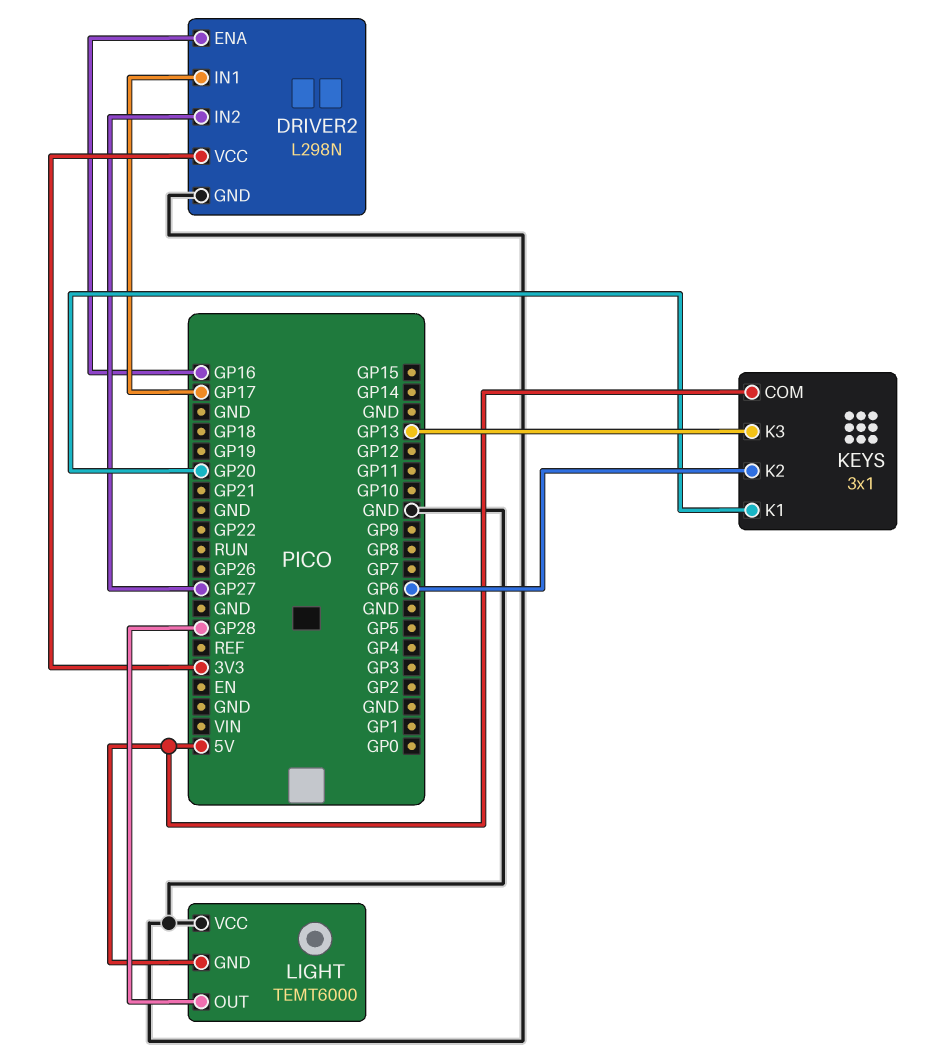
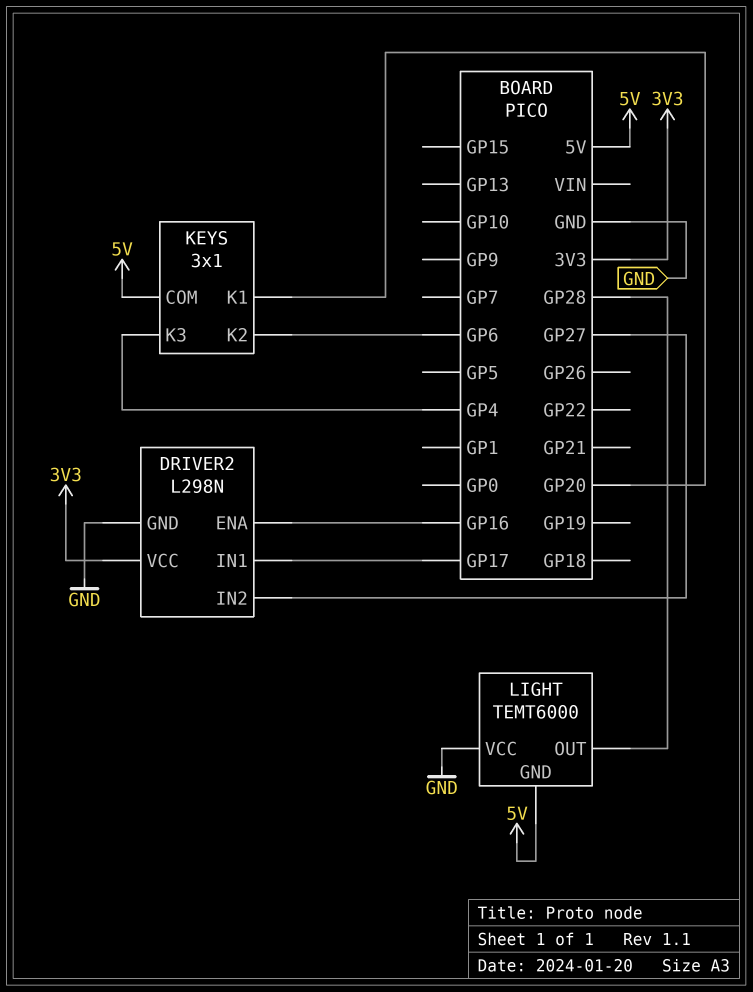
KEYS pin K3: GP13 -> GP4

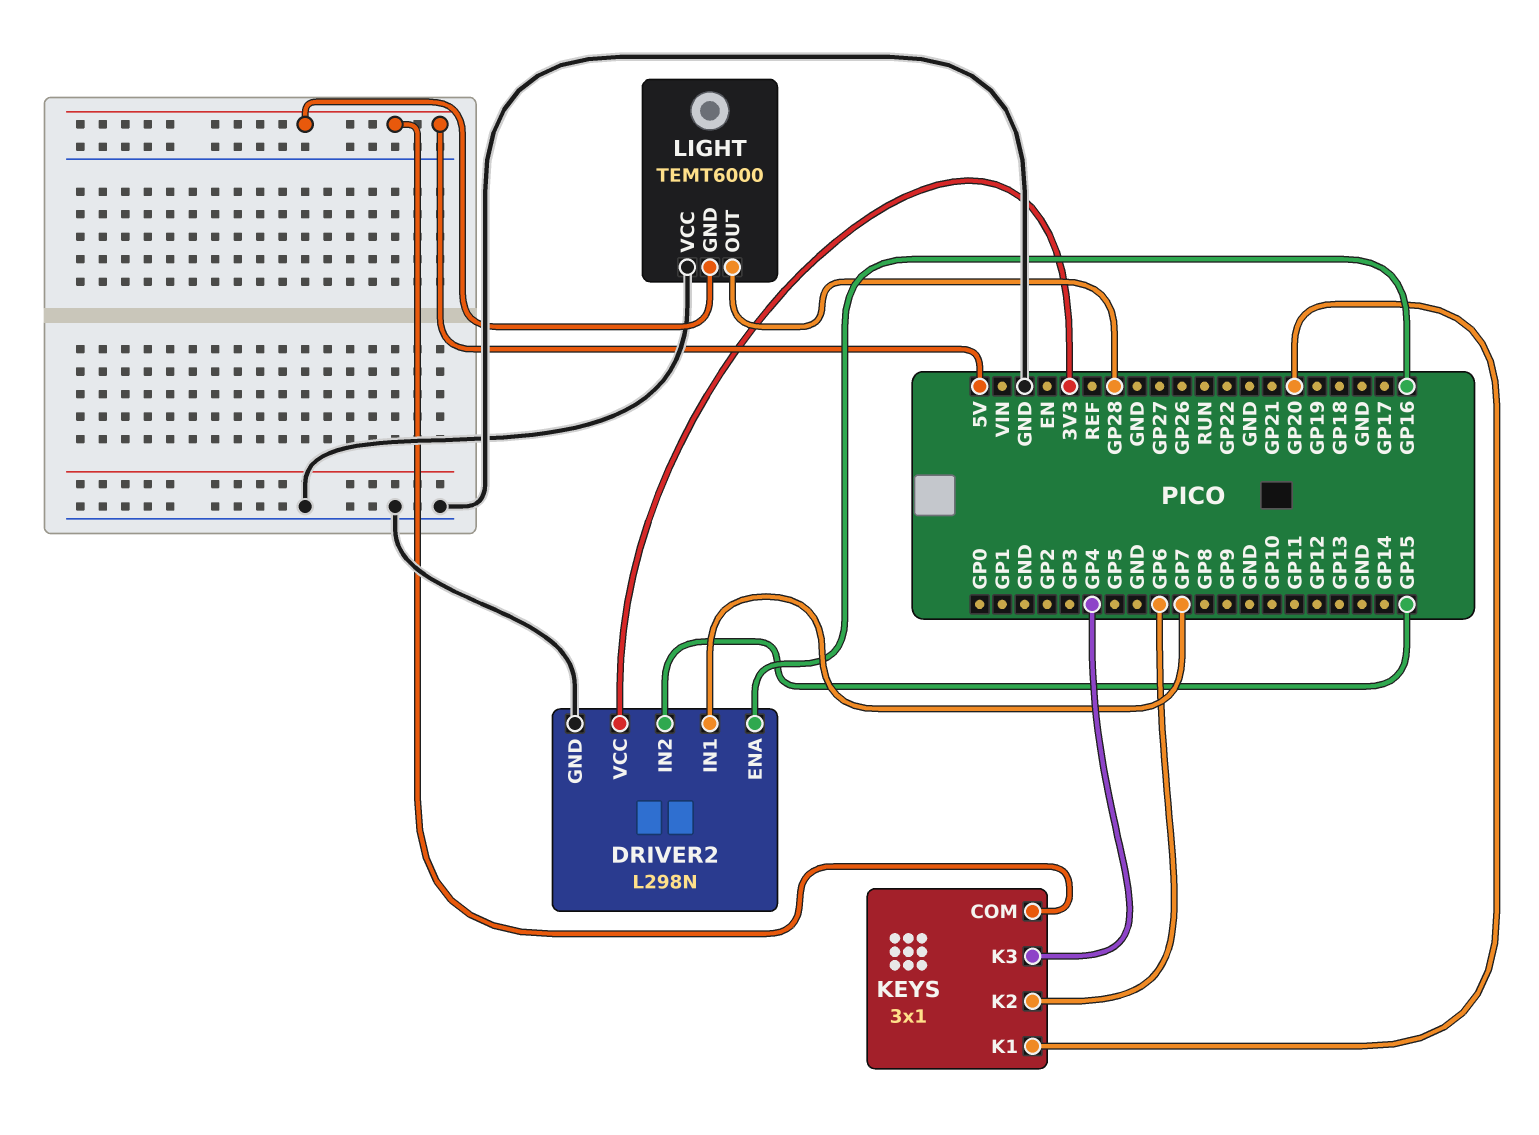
DRIVER2 pin IN1: GP17 -> GP7
DRIVER2 pin IN2: GP27 -> GP15

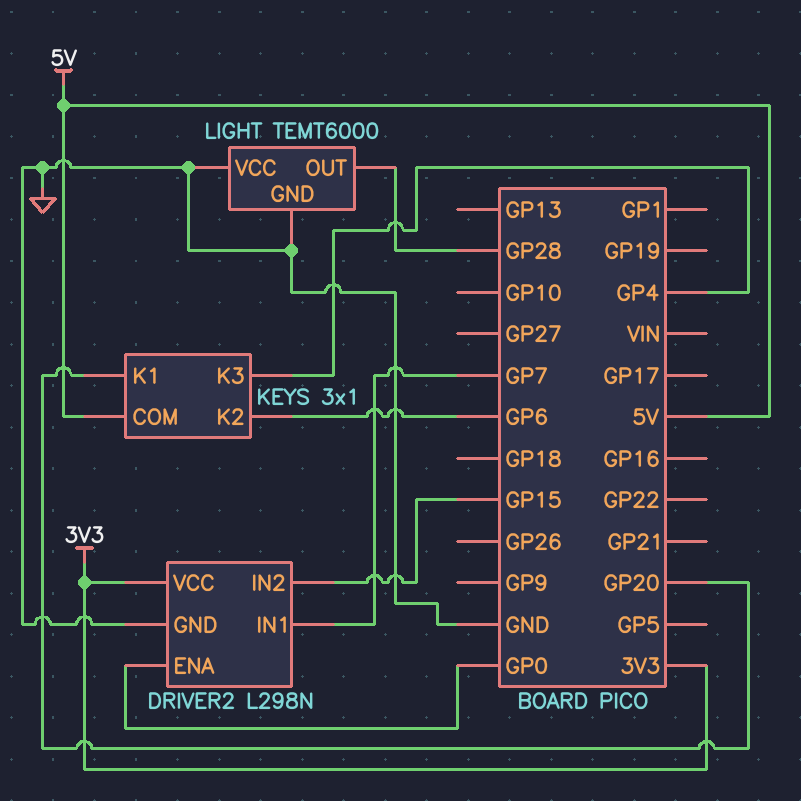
DRIVER2 pin ENA: GP16 -> GP0
LIGHT pin GND: 5V -> GND

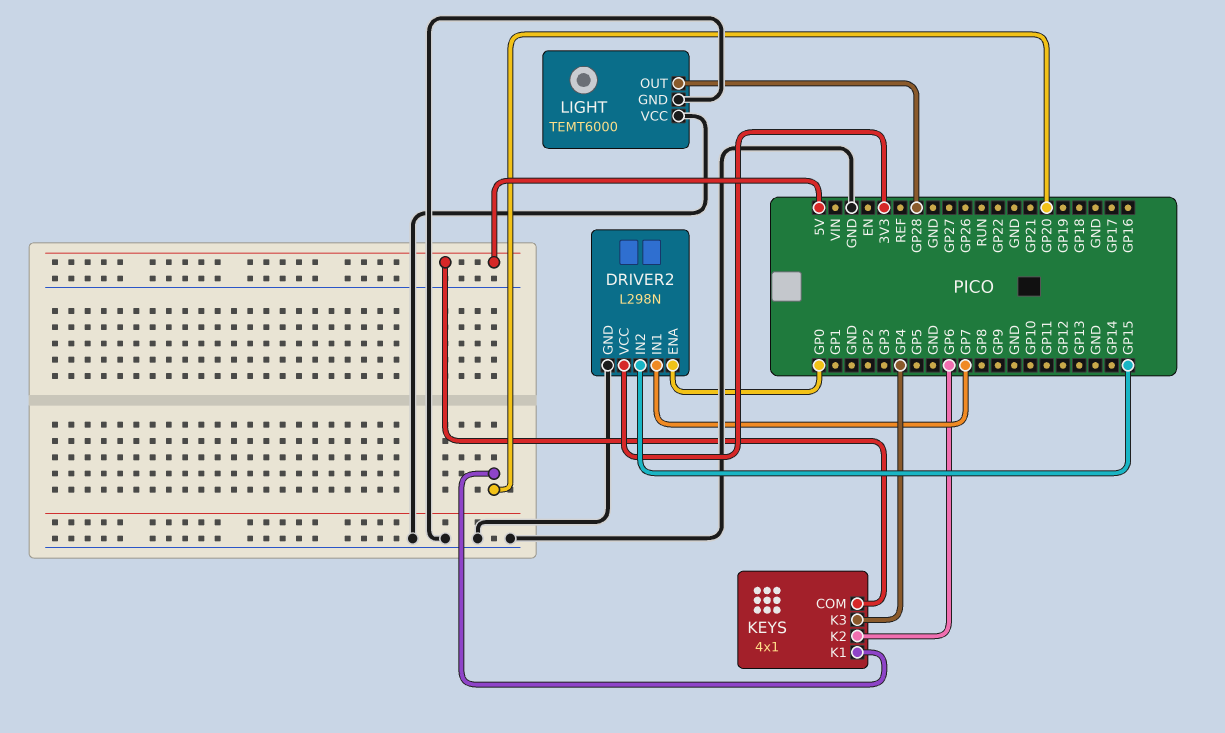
KEYS: 3x1 -> 4x1

